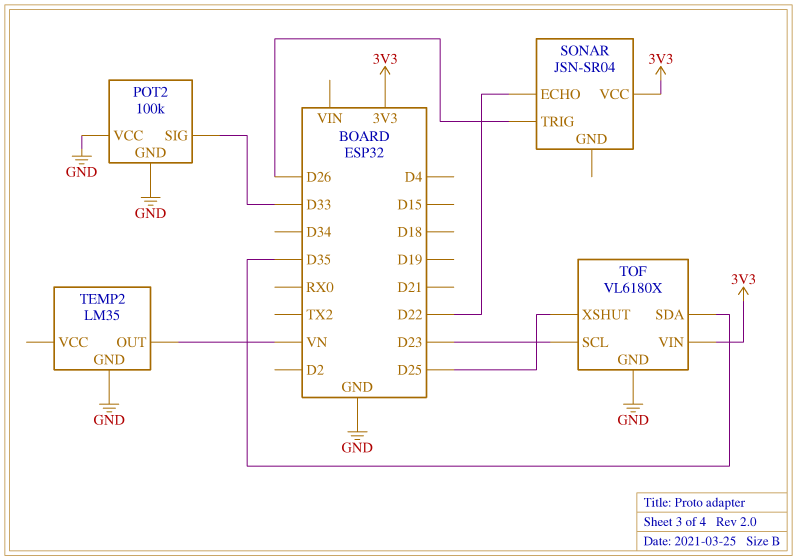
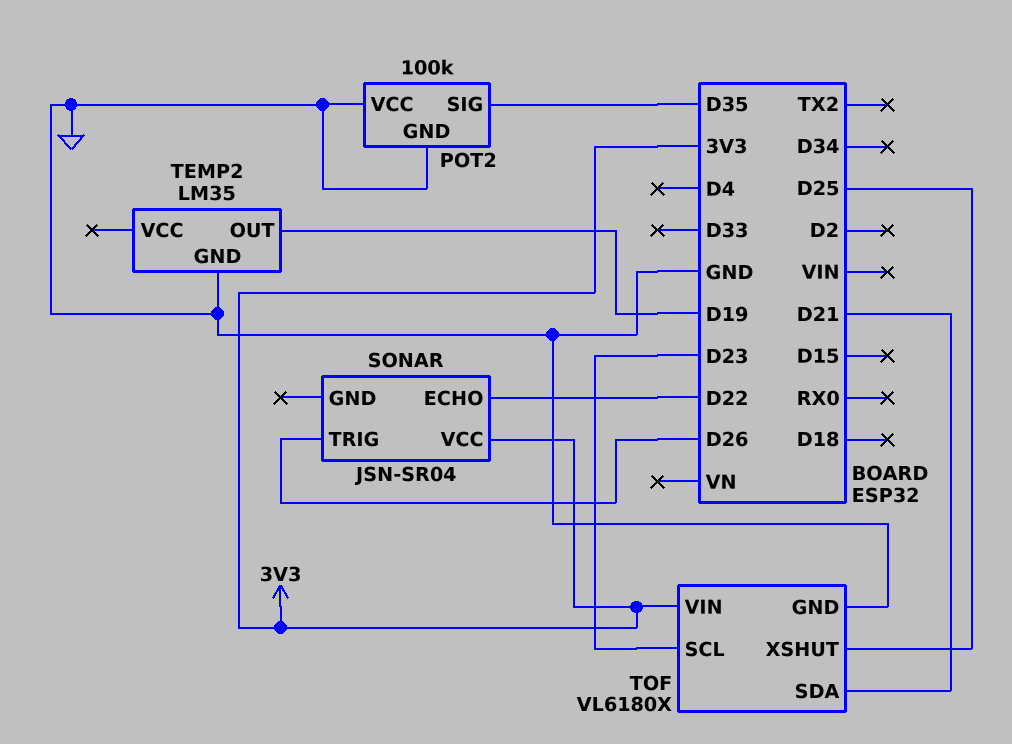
POT2 pin SIG: D33 -> D35
TEMP2 pin OUT: VN -> D19
TOF pin SDA: D35 -> D21

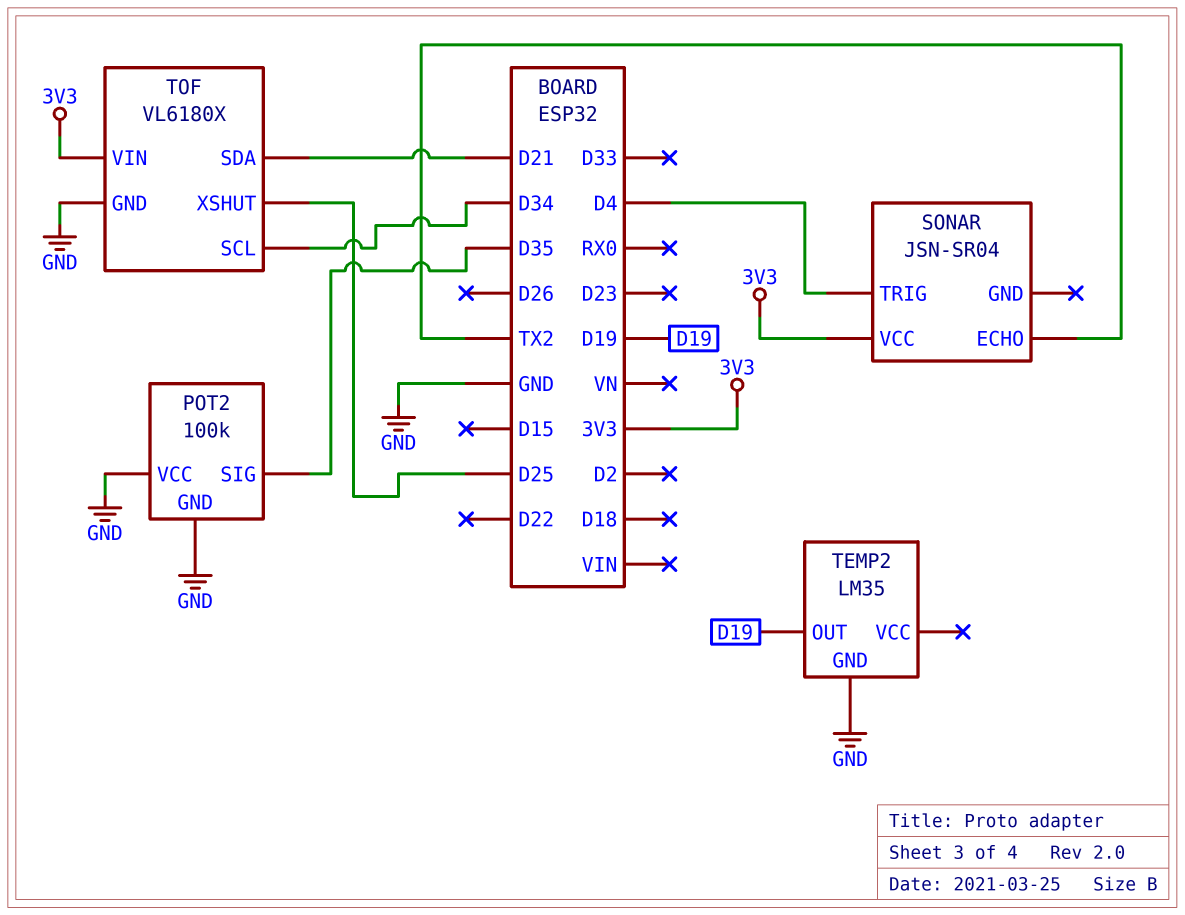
SONAR pin ECHO: D22 -> TX2
SONAR pin TRIG: D26 -> D4
TOF pin SCL: D23 -> D34

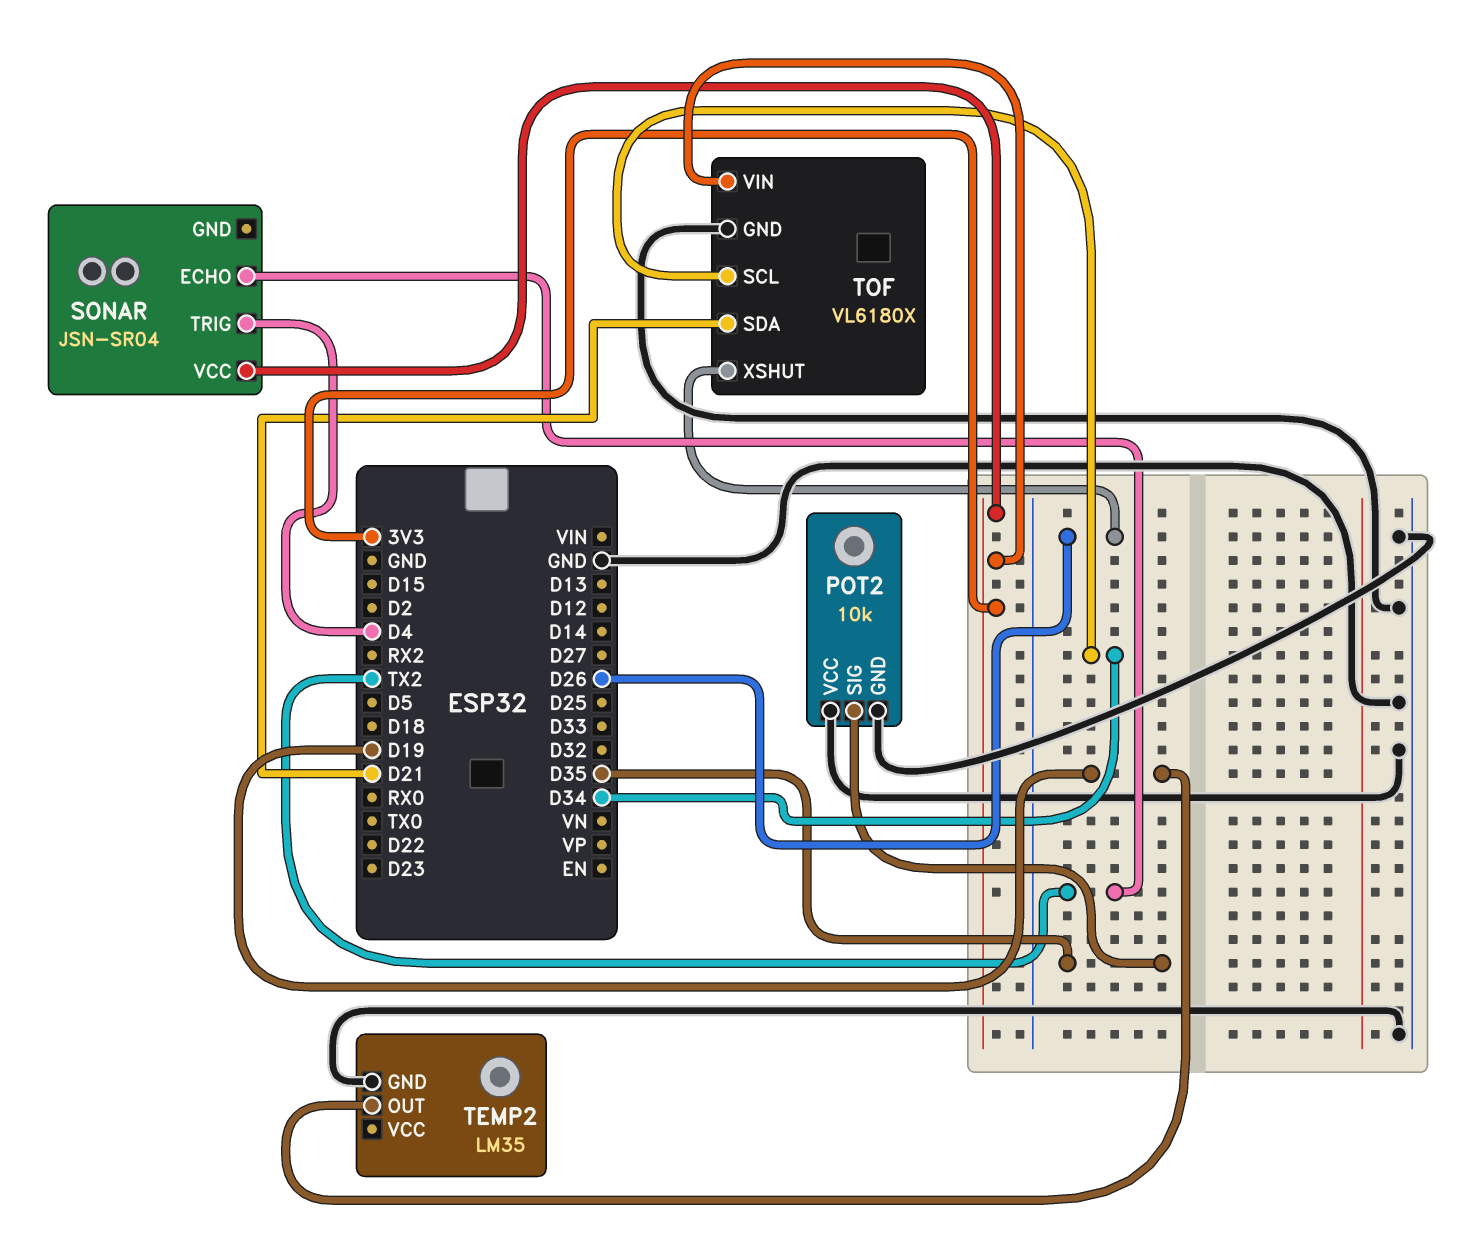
POT2: 100k -> 10k
TOF pin XSHUT: D25 -> D26

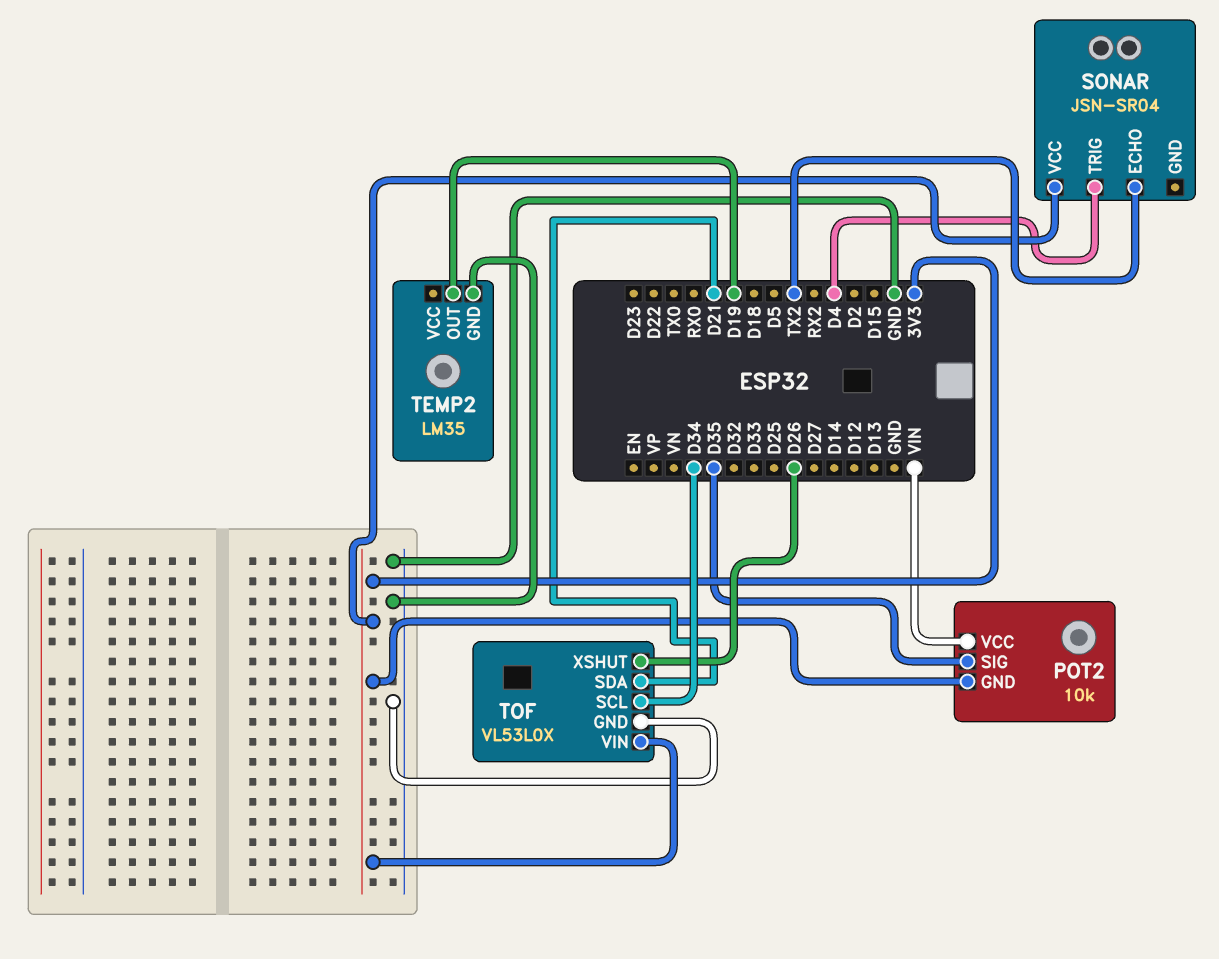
POT2 pin GND: GND -> 3V3
POT2 pin VCC: GND -> VIN
TOF: VL6180X -> VL53L0X

